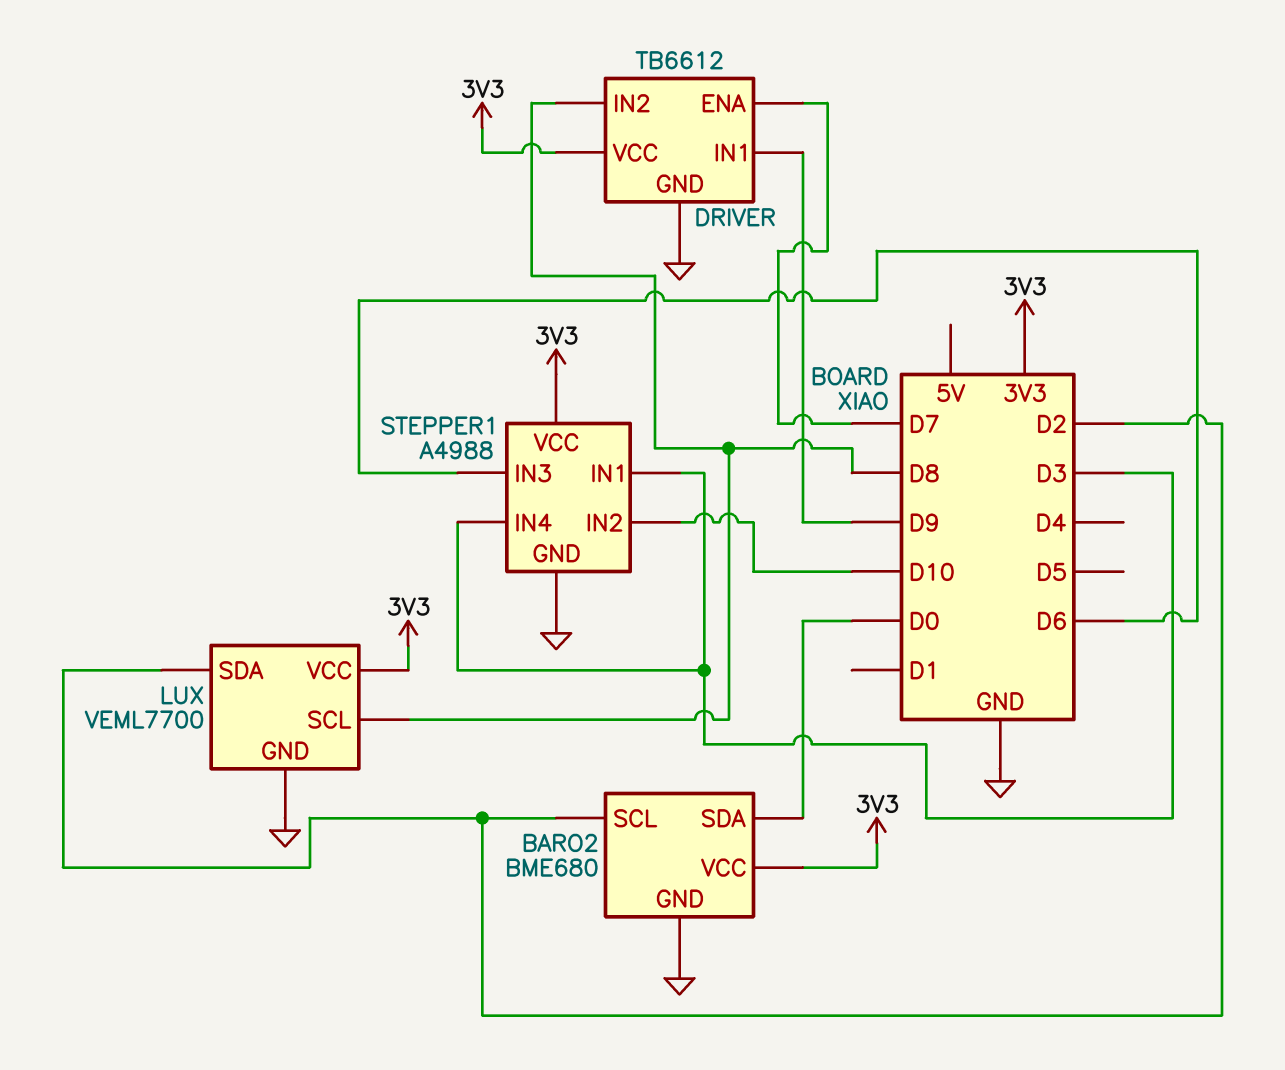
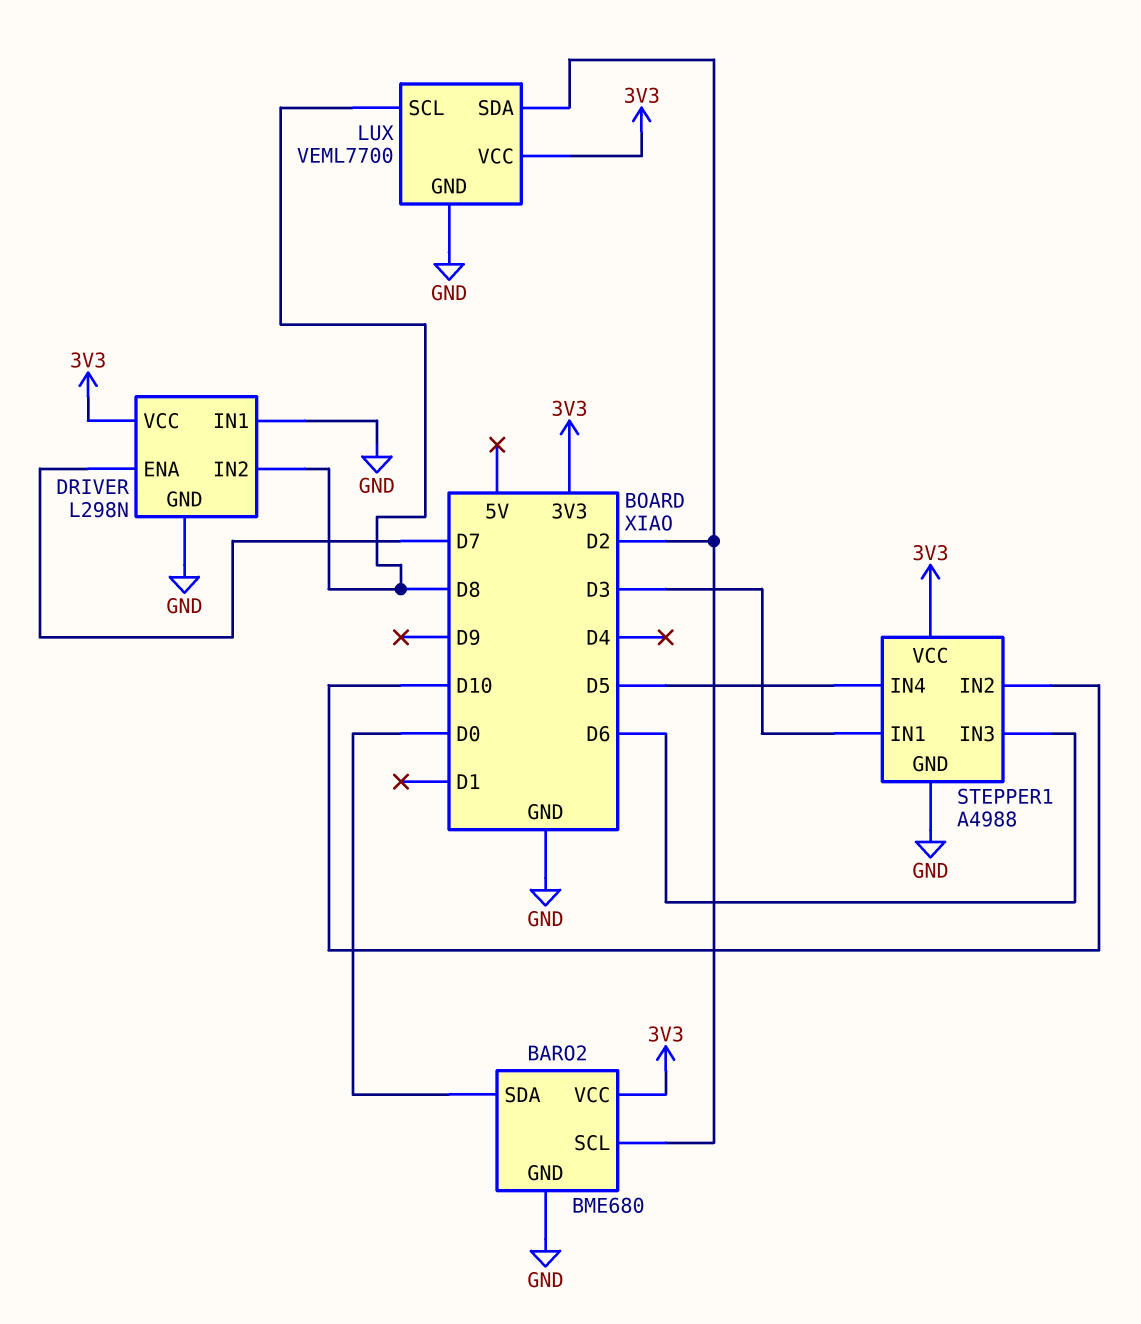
DRIVER: TB6612 -> L298N
DRIVER pin IN1: D9 -> GND
STEPPER1 pin IN4: D3 -> D5

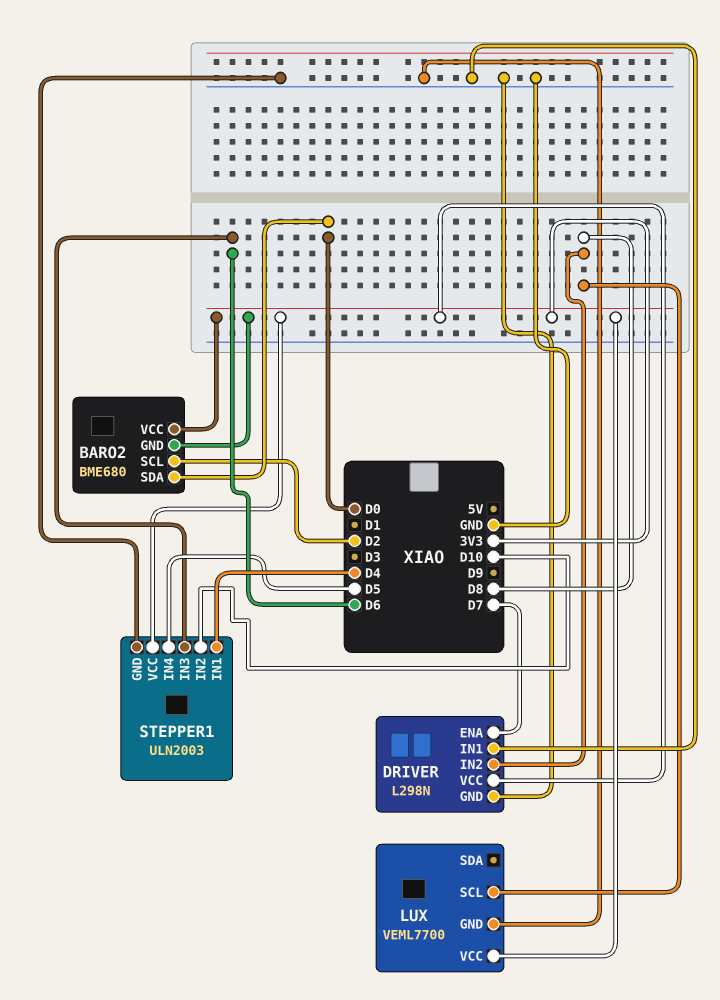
BARO2 pin GND: GND -> 3V3
LUX pin SDA: D2 -> none
STEPPER1: A4988 -> ULN2003
STEPPER1 pin IN1: D3 -> D4

